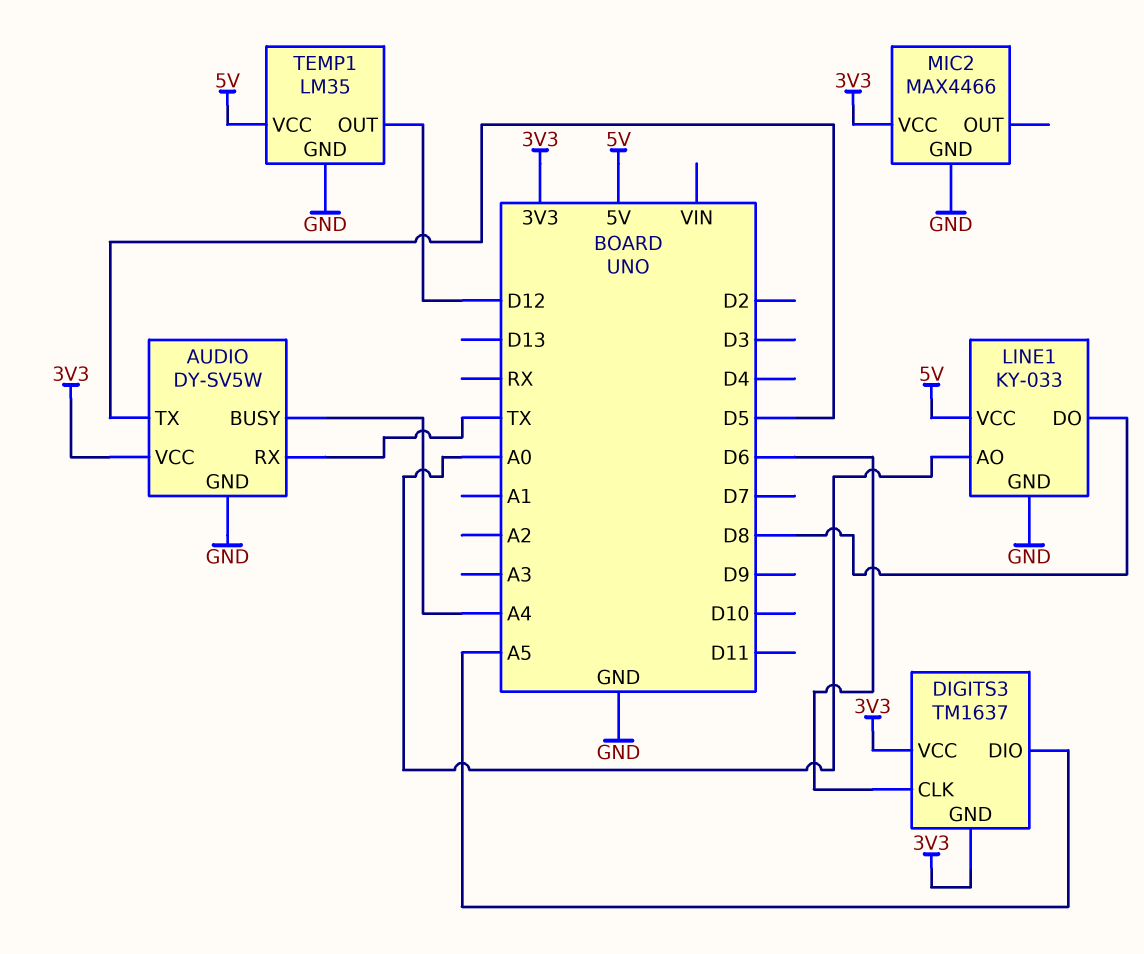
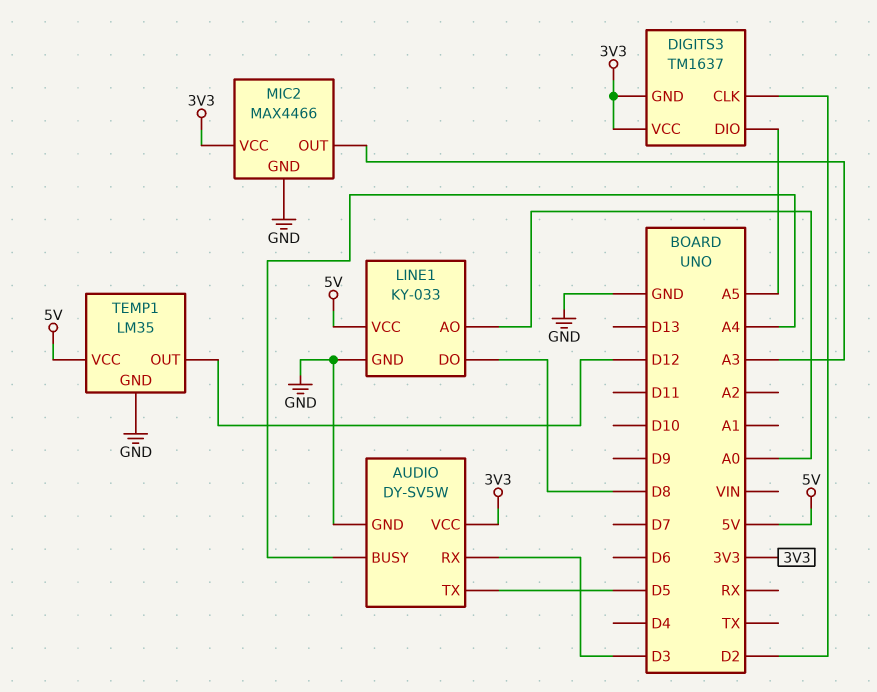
AUDIO pin RX: TX -> D3
DIGITS3 pin CLK: D6 -> D2
MIC2 pin OUT: none -> A3

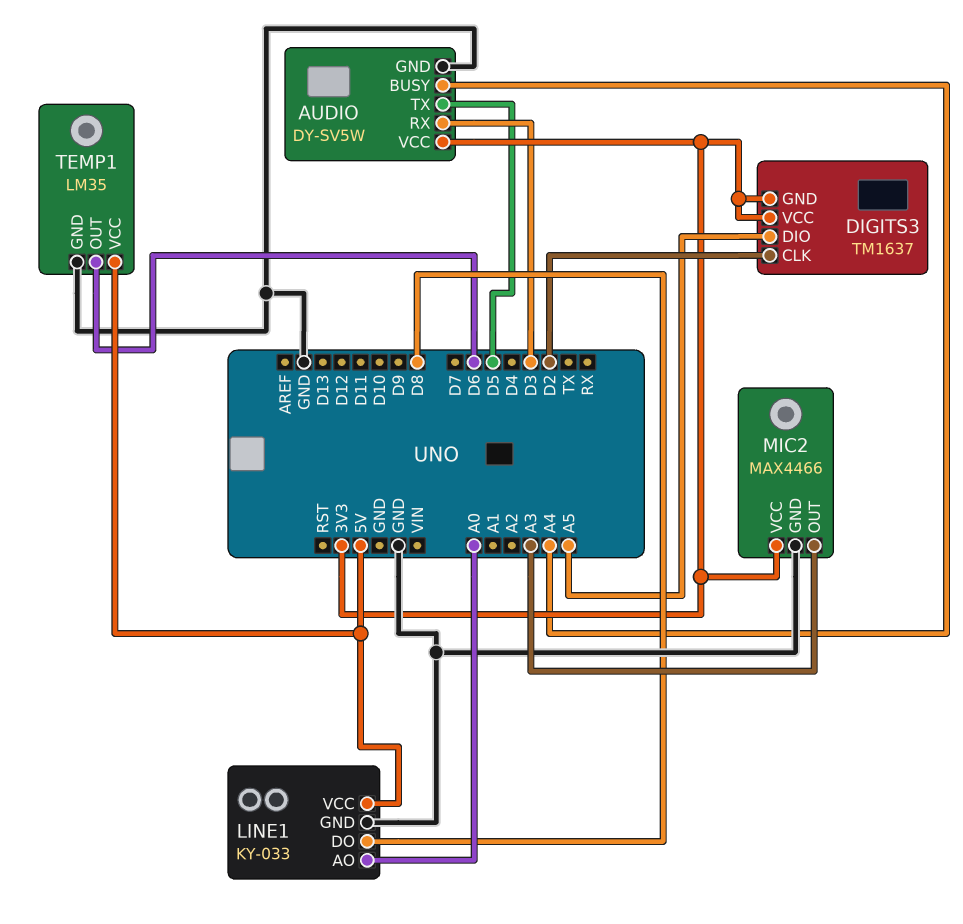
TEMP1 pin OUT: D12 -> D6

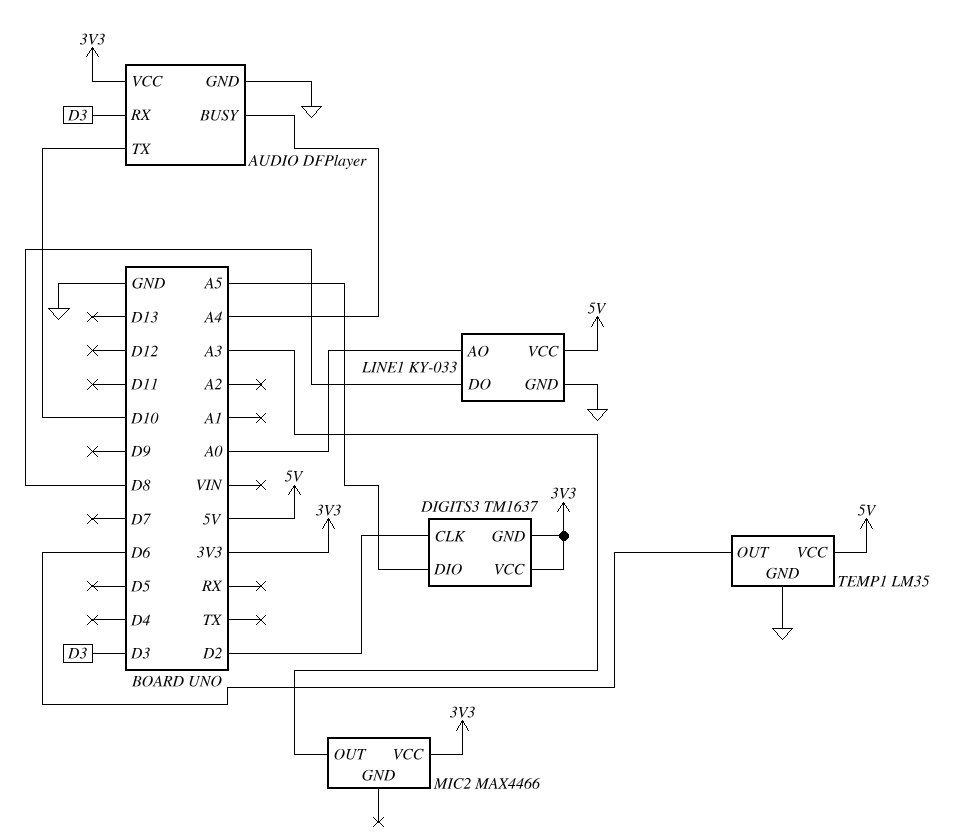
AUDIO: DY-SV5W -> DFPlayer
AUDIO pin TX: D5 -> D10
MIC2 pin GND: GND -> none

